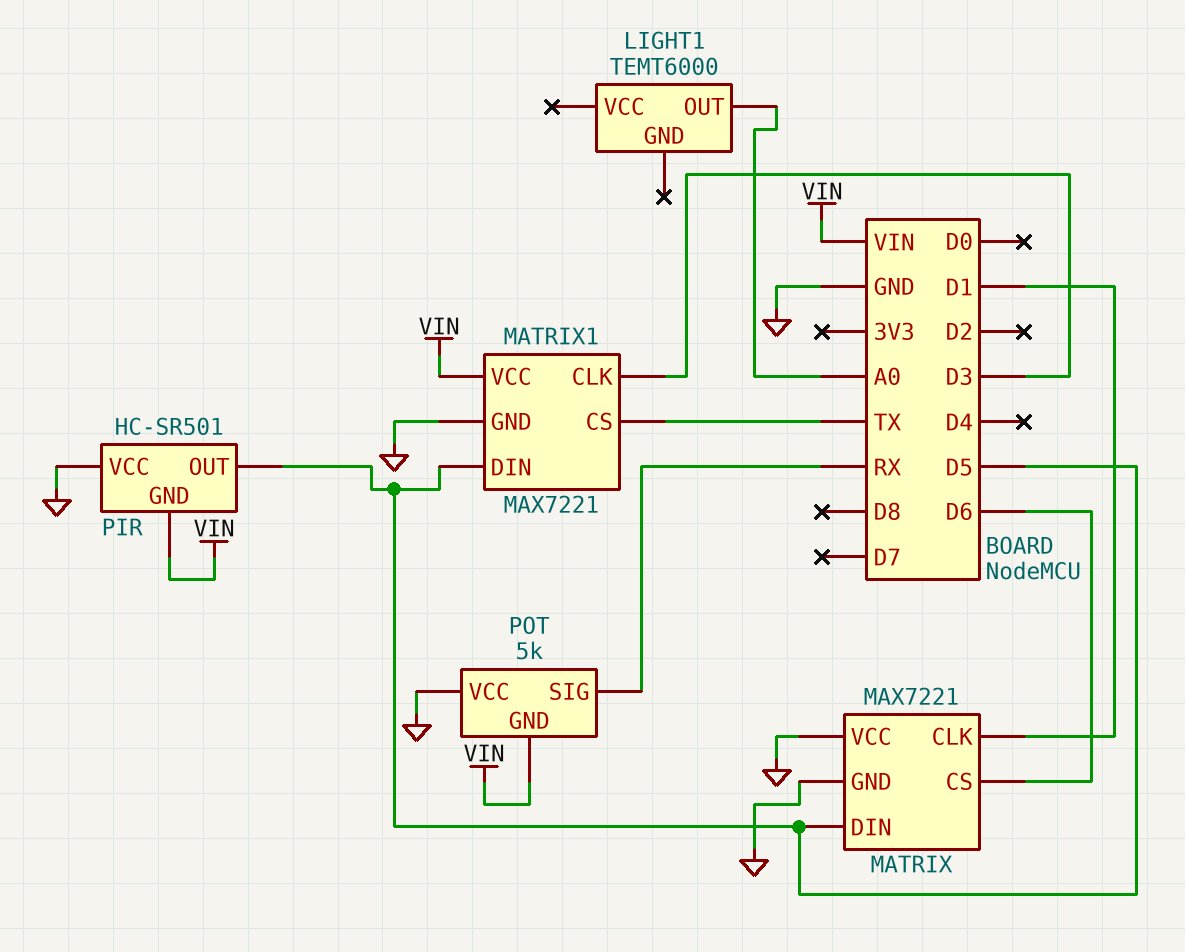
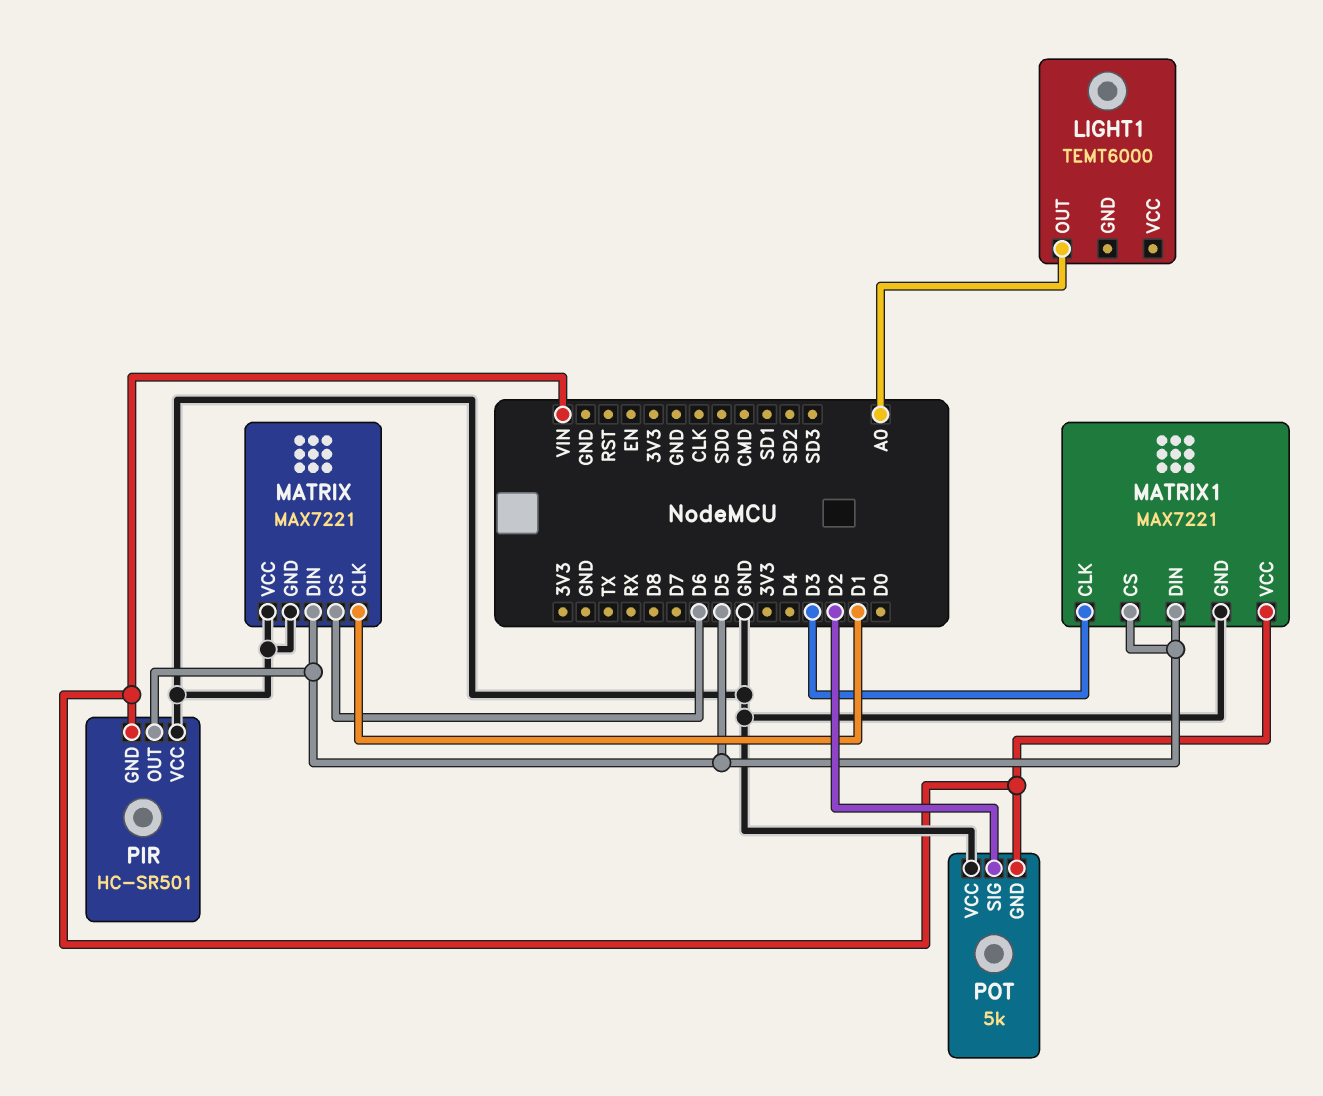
MATRIX1 pin CS: TX -> D5
POT pin SIG: RX -> D2

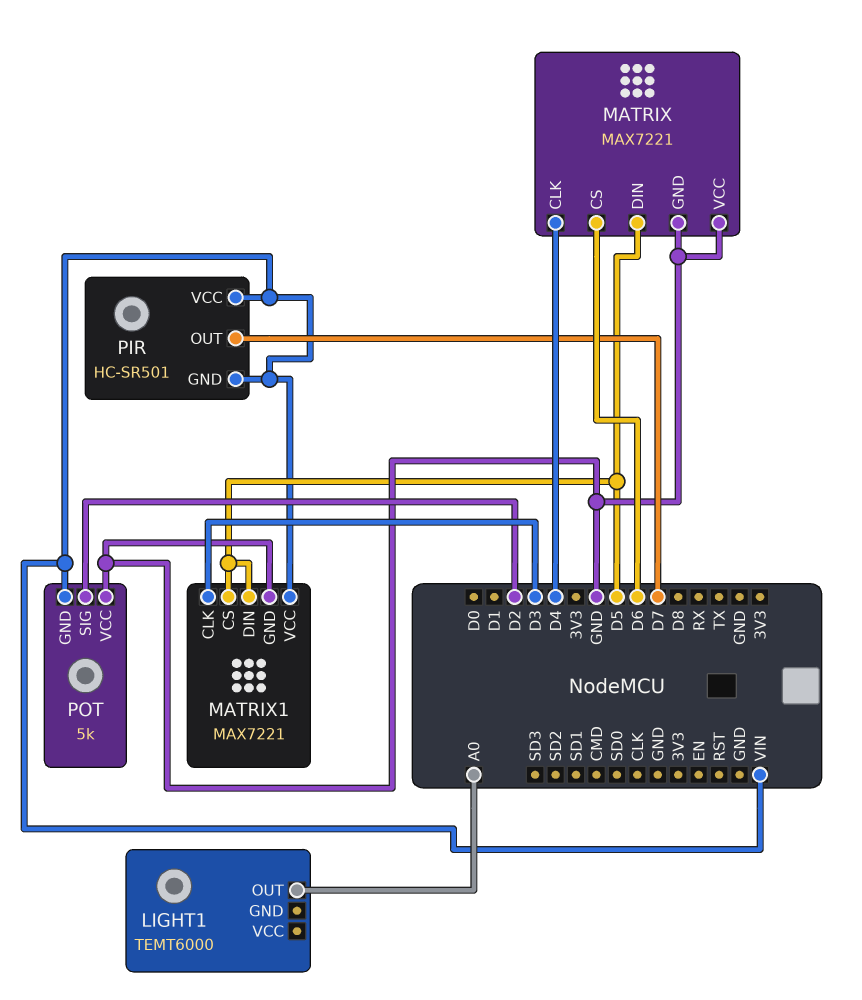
MATRIX pin CLK: D1 -> D4
PIR pin OUT: D5 -> D7
PIR pin VCC: GND -> VIN

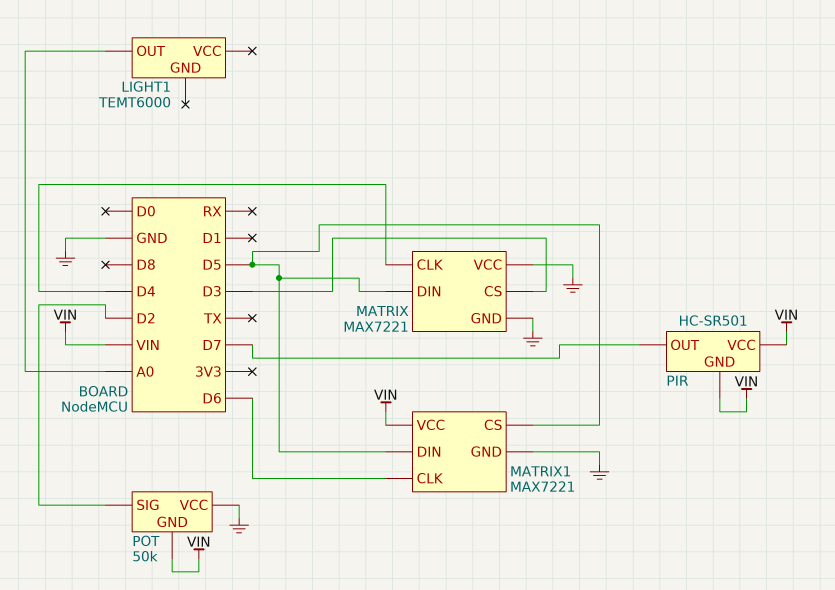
MATRIX pin CS: D6 -> D3
MATRIX1 pin CLK: D3 -> D6
POT: 5k -> 50k

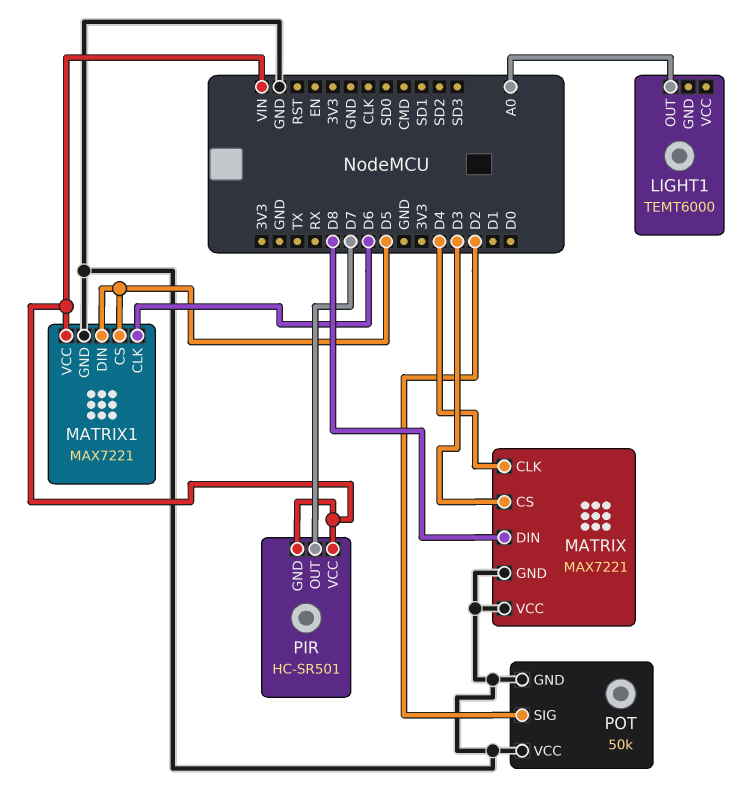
MATRIX pin DIN: D5 -> D8
POT pin GND: VIN -> GND

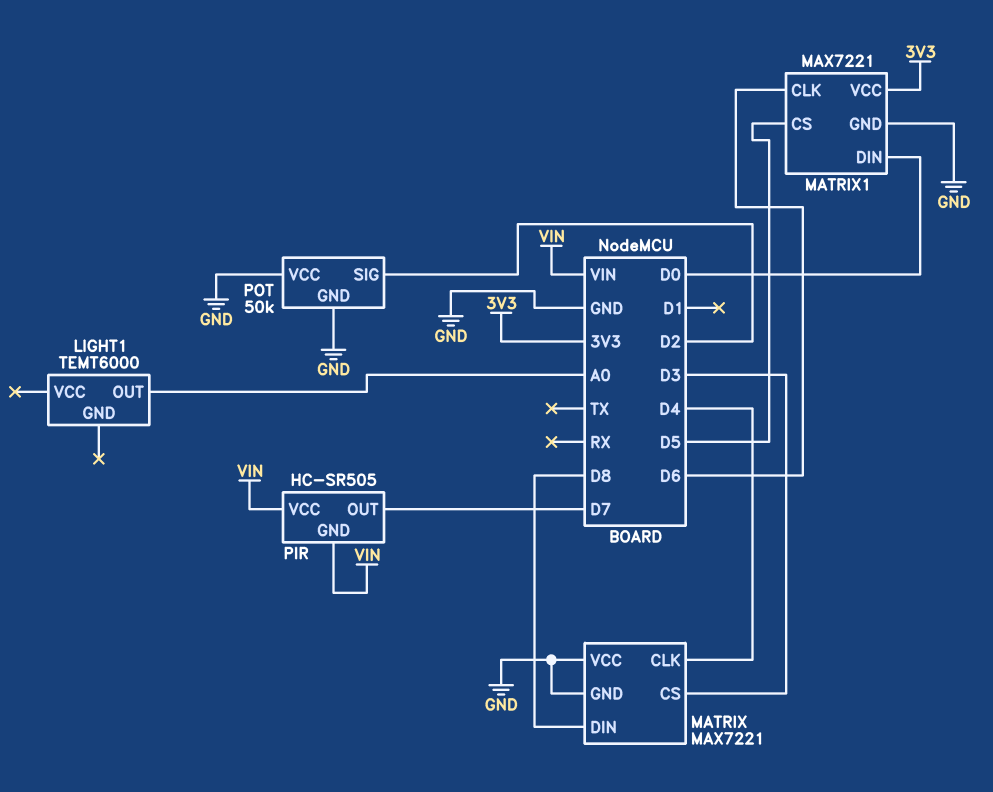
MATRIX1 pin DIN: D5 -> D0
MATRIX1 pin VCC: VIN -> 3V3
PIR: HC-SR501 -> HC-SR505

